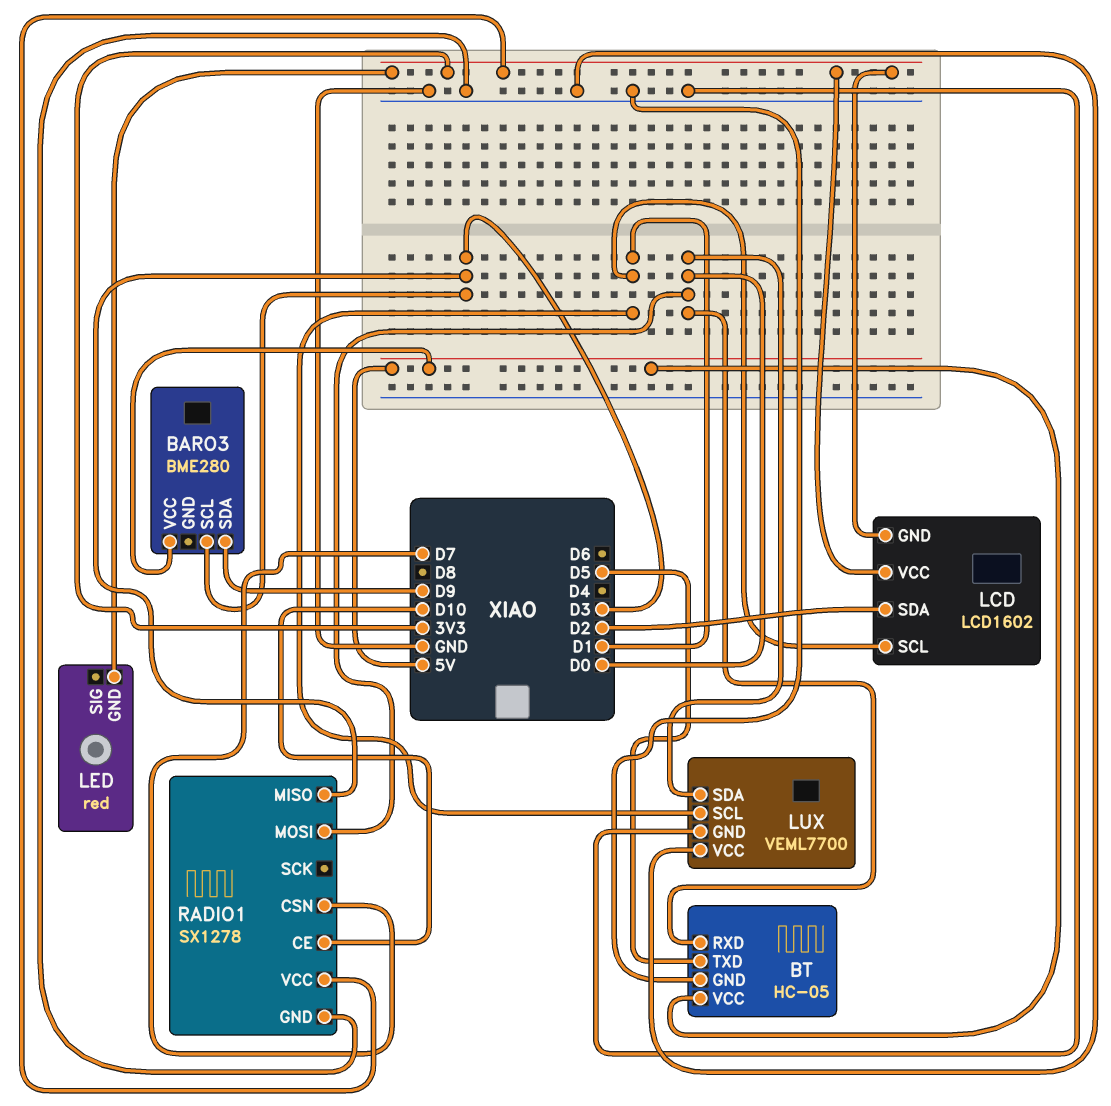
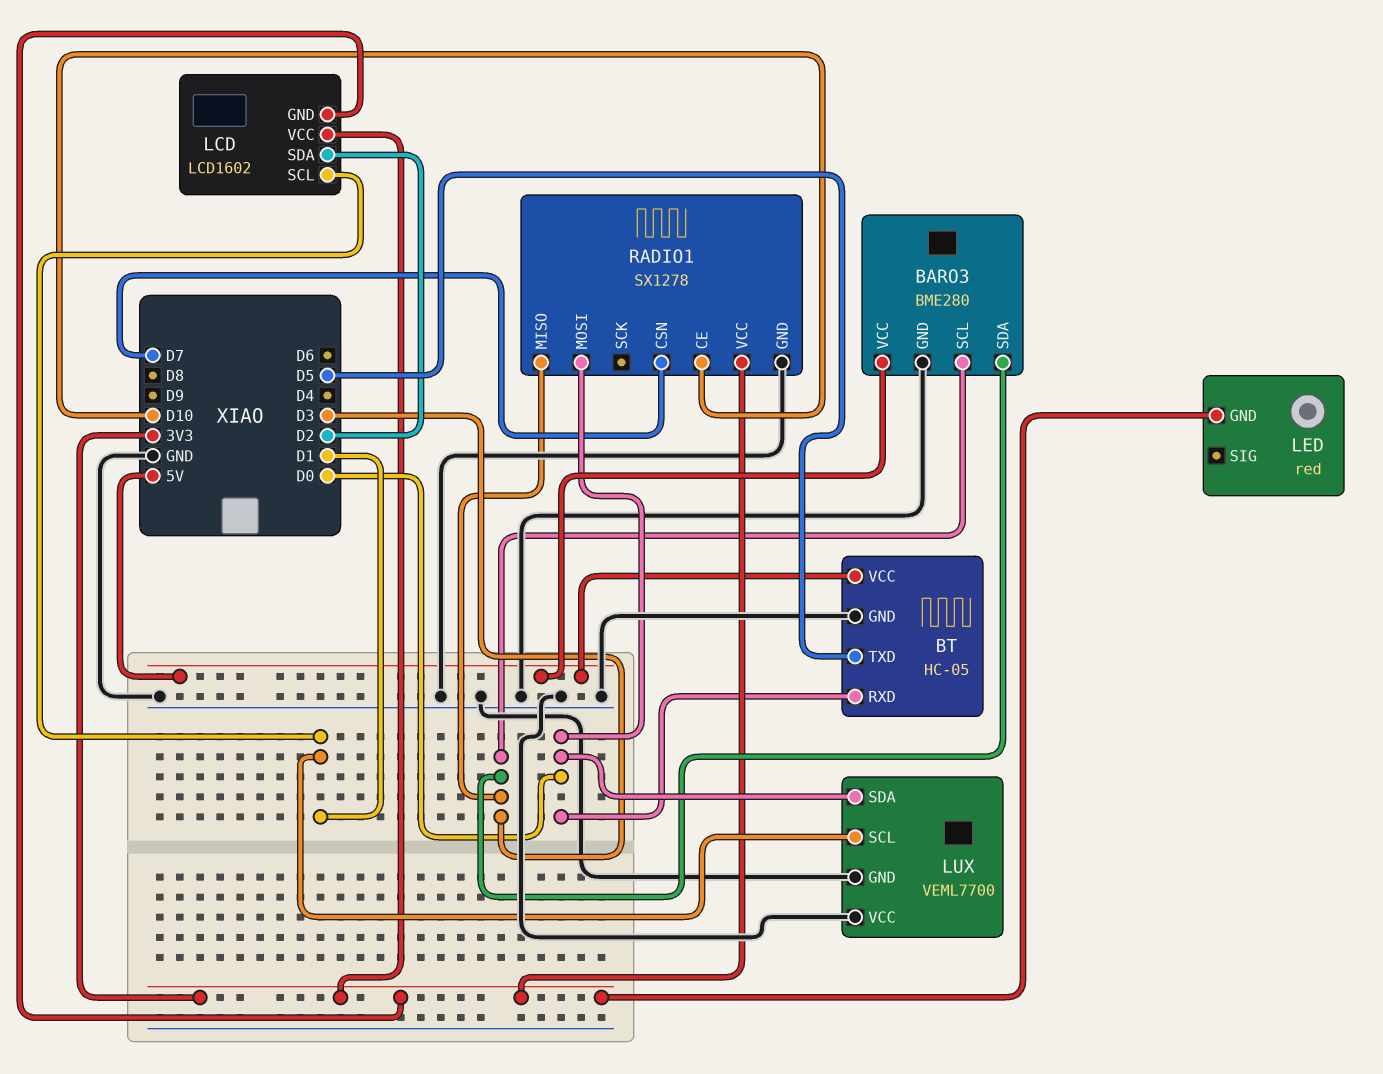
BARO3 pin GND: none -> GND
BARO3 pin SDA: D9 -> D3

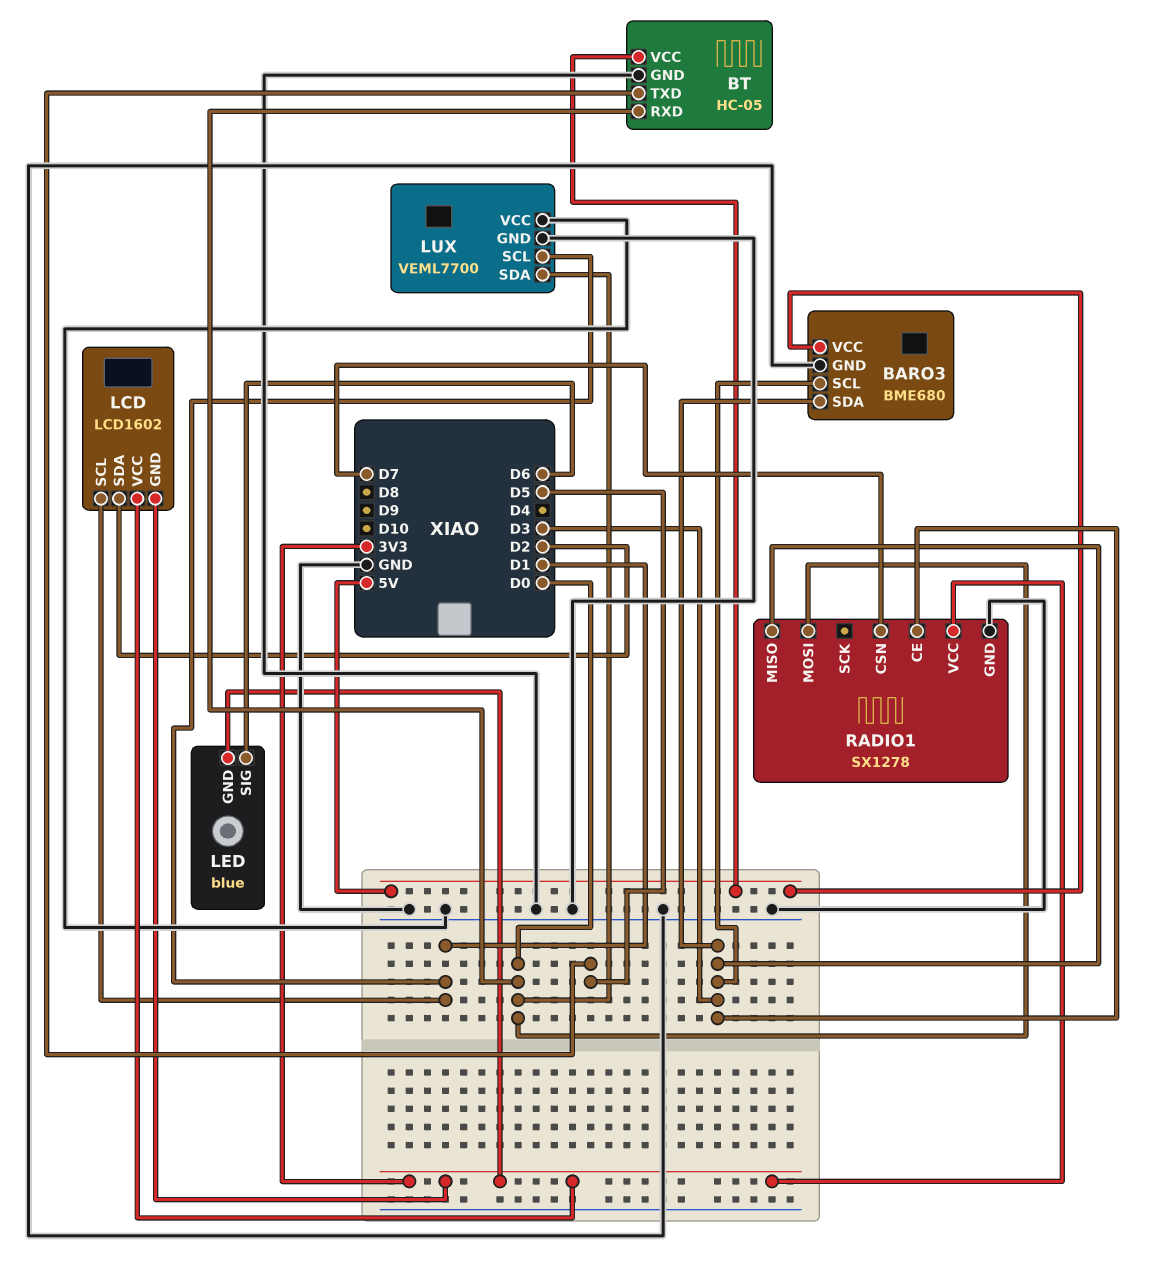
BARO3: BME280 -> BME680
LED: red -> blue
LED pin SIG: none -> D6
RADIO1 pin CE: D10 -> D3

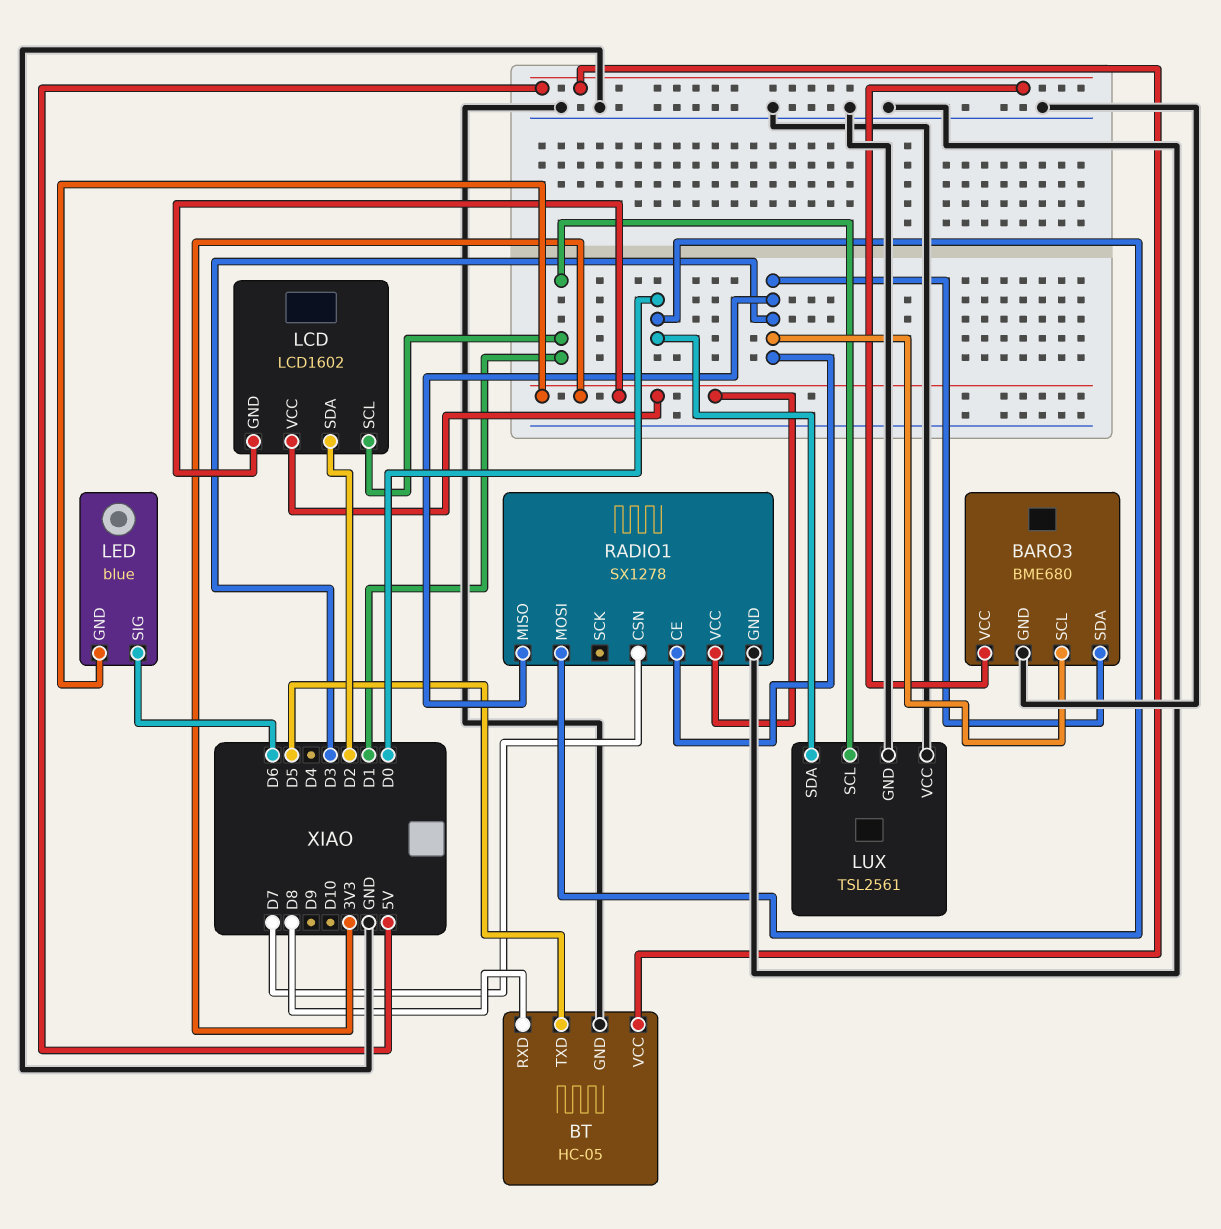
BT pin RXD: D0 -> D8
LUX: VEML7700 -> TSL2561

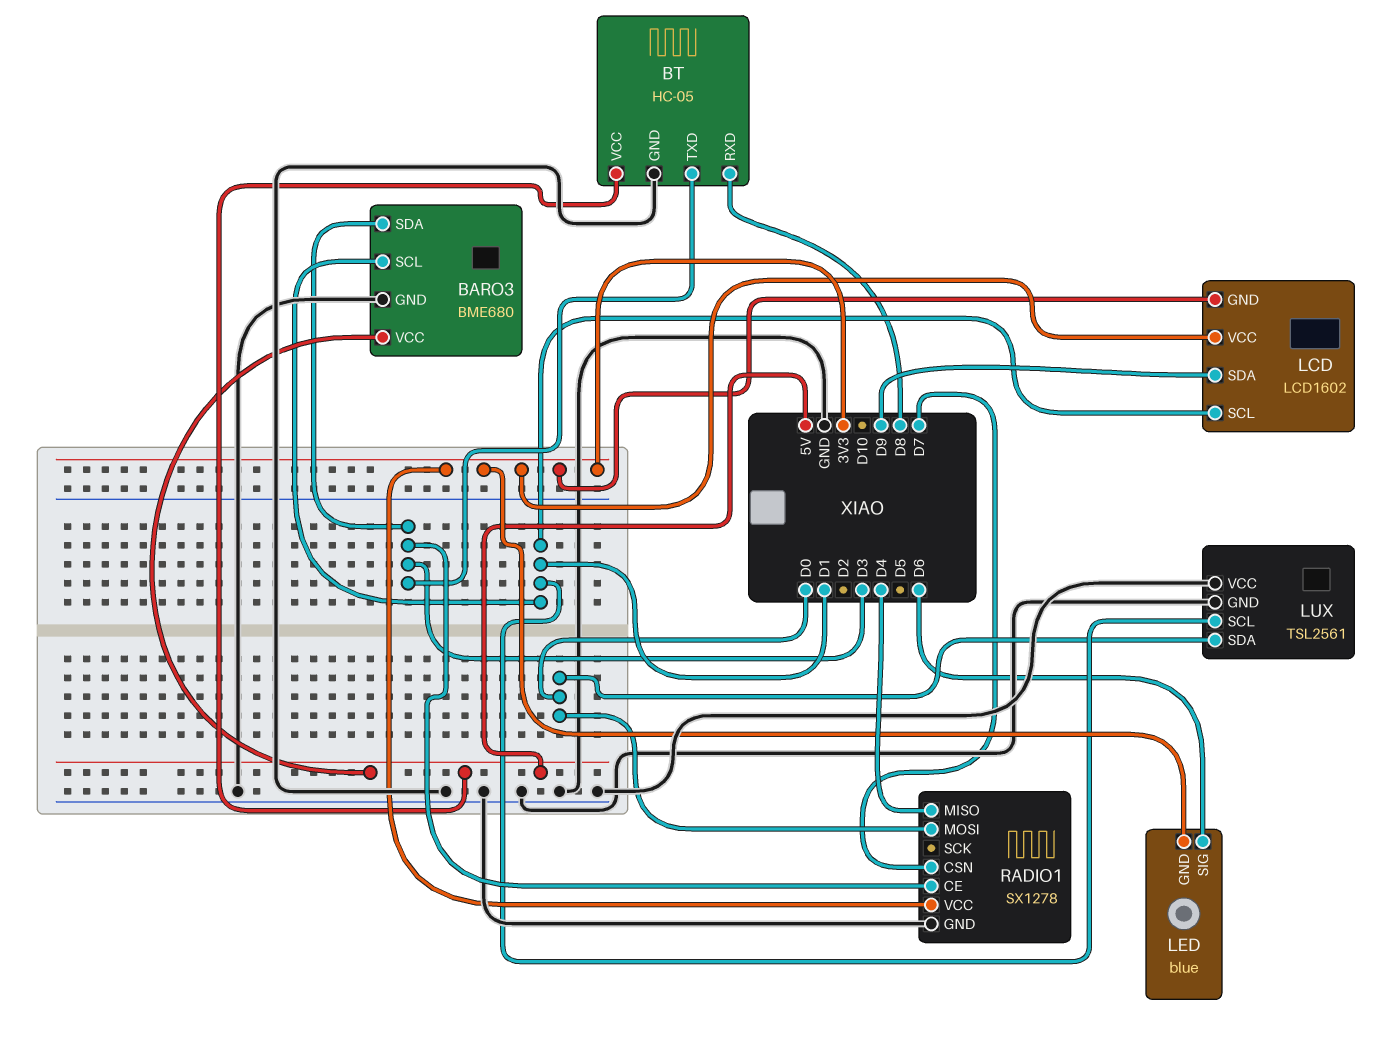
BARO3 pin SCL: D3 -> D1
BT pin TXD: D5 -> D3
LCD pin SDA: D2 -> D9
RADIO1 pin MISO: D3 -> D4

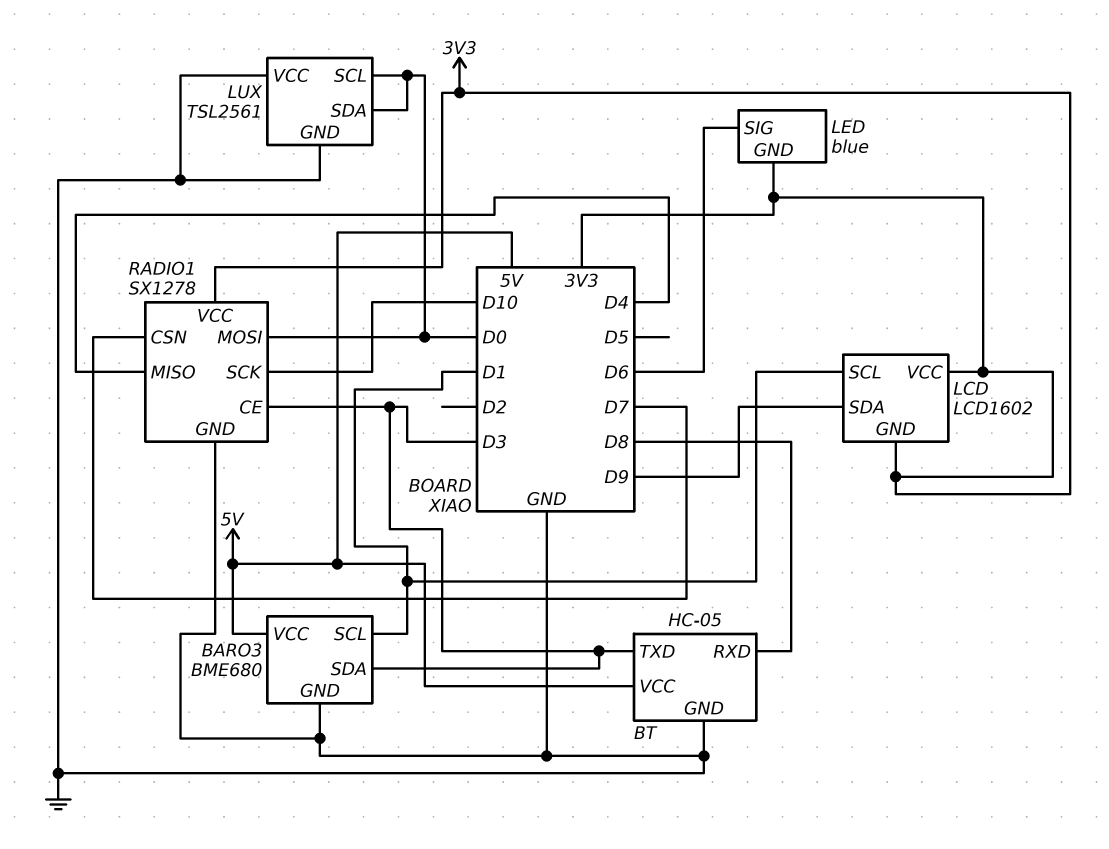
LUX pin SCL: D1 -> D0
RADIO1 pin SCK: none -> D10

